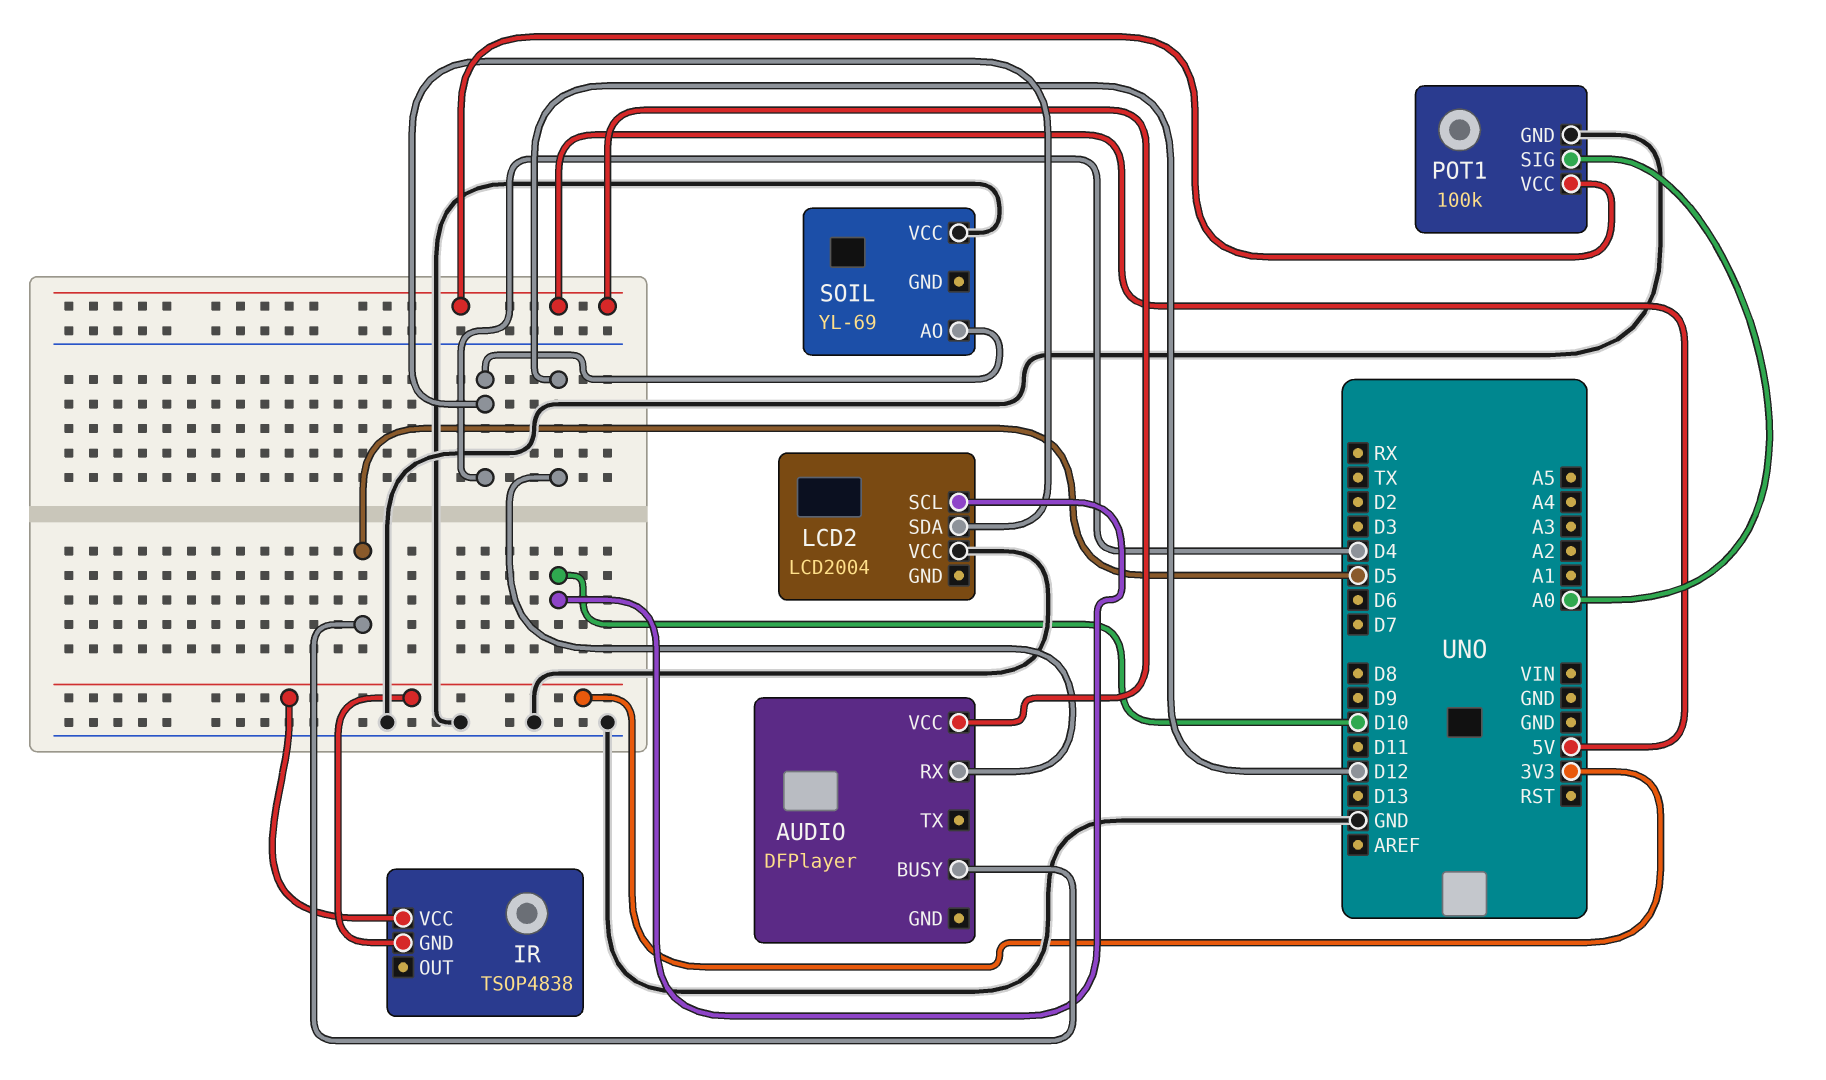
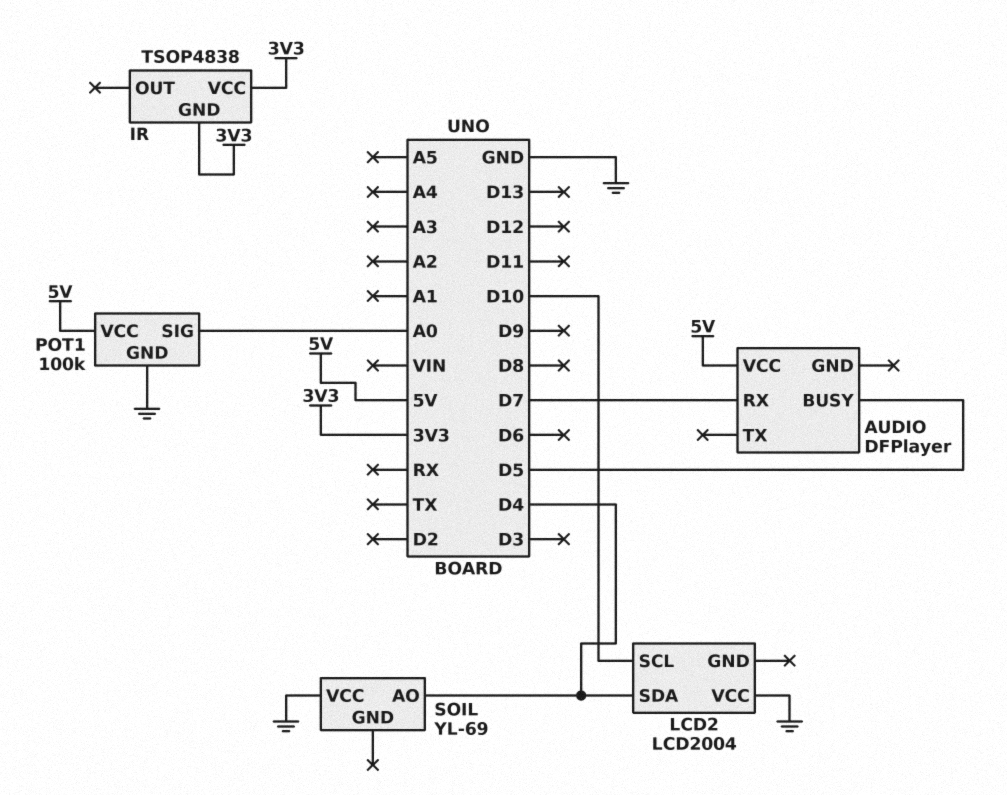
AUDIO pin RX: D12 -> D7

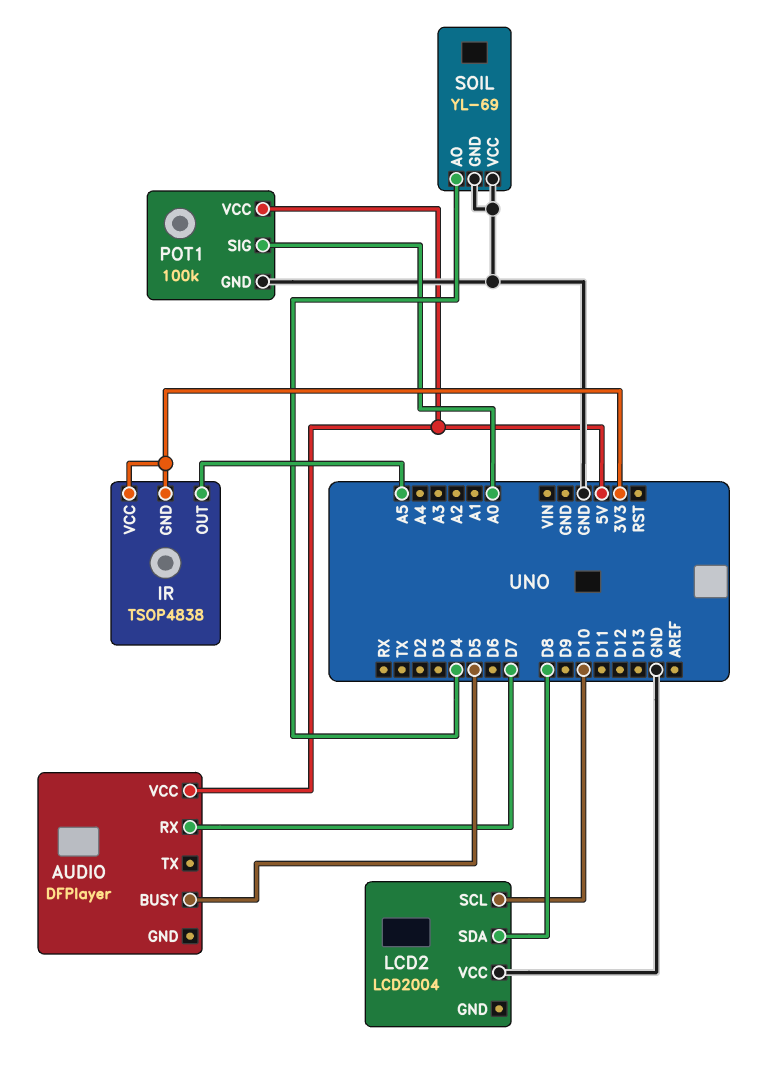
IR pin OUT: none -> A5
LCD2 pin SDA: D4 -> D8
SOIL pin GND: none -> GND

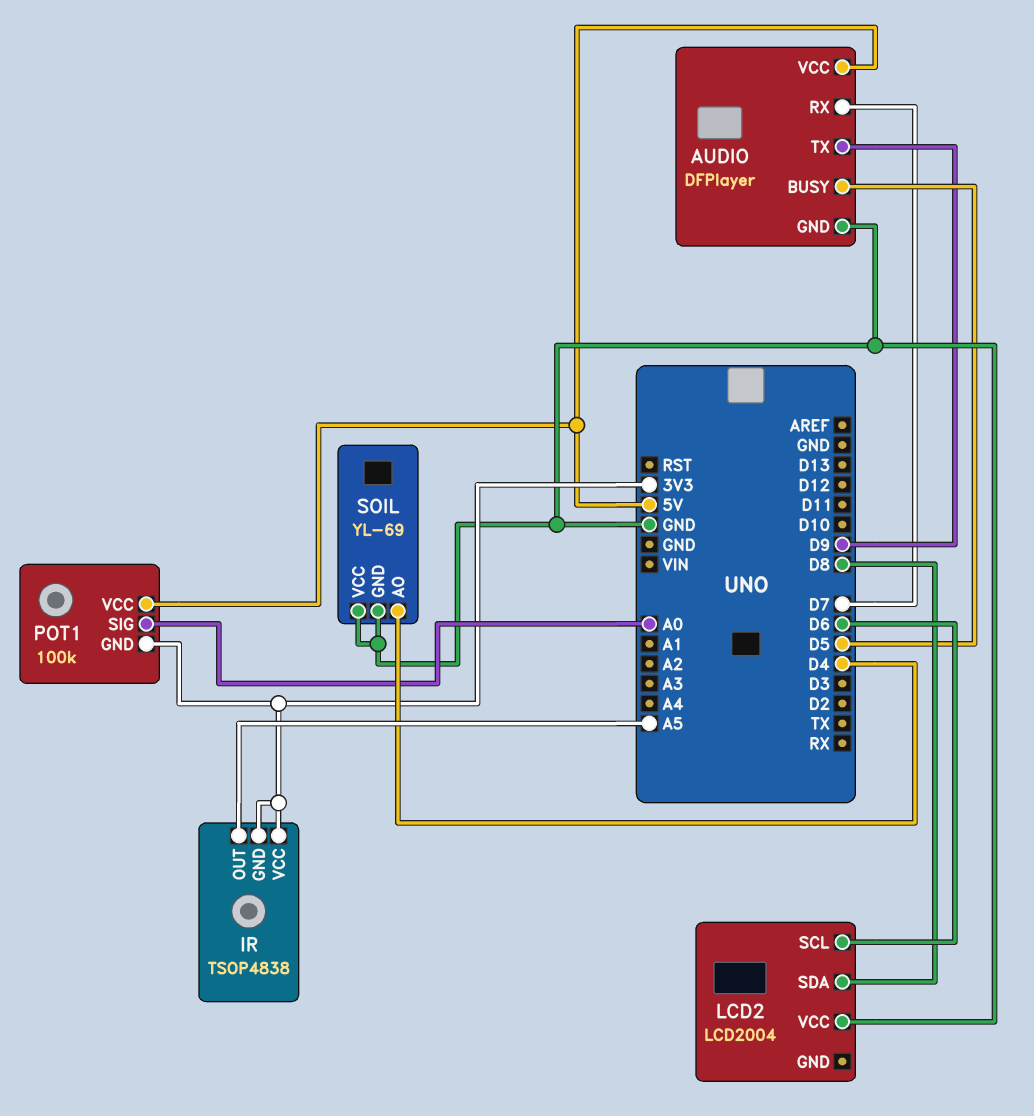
AUDIO pin GND: none -> GND
AUDIO pin TX: none -> D9
LCD2 pin SCL: D10 -> D6
POT1 pin GND: GND -> 3V3

